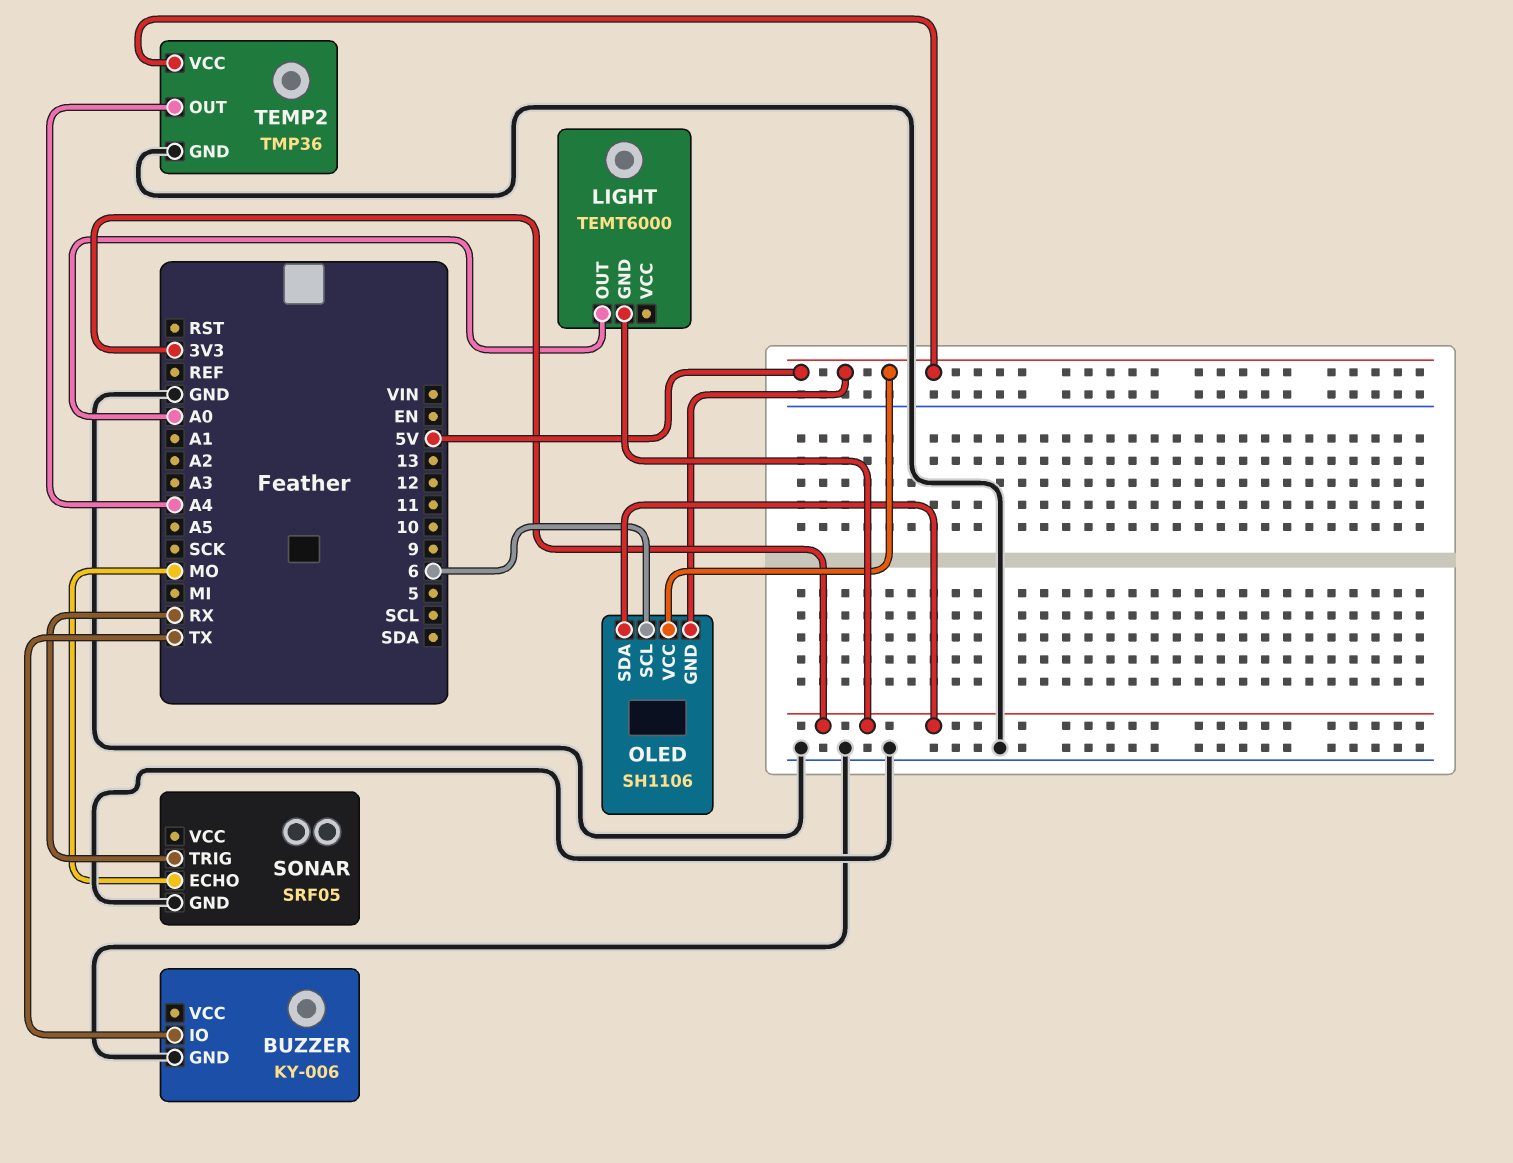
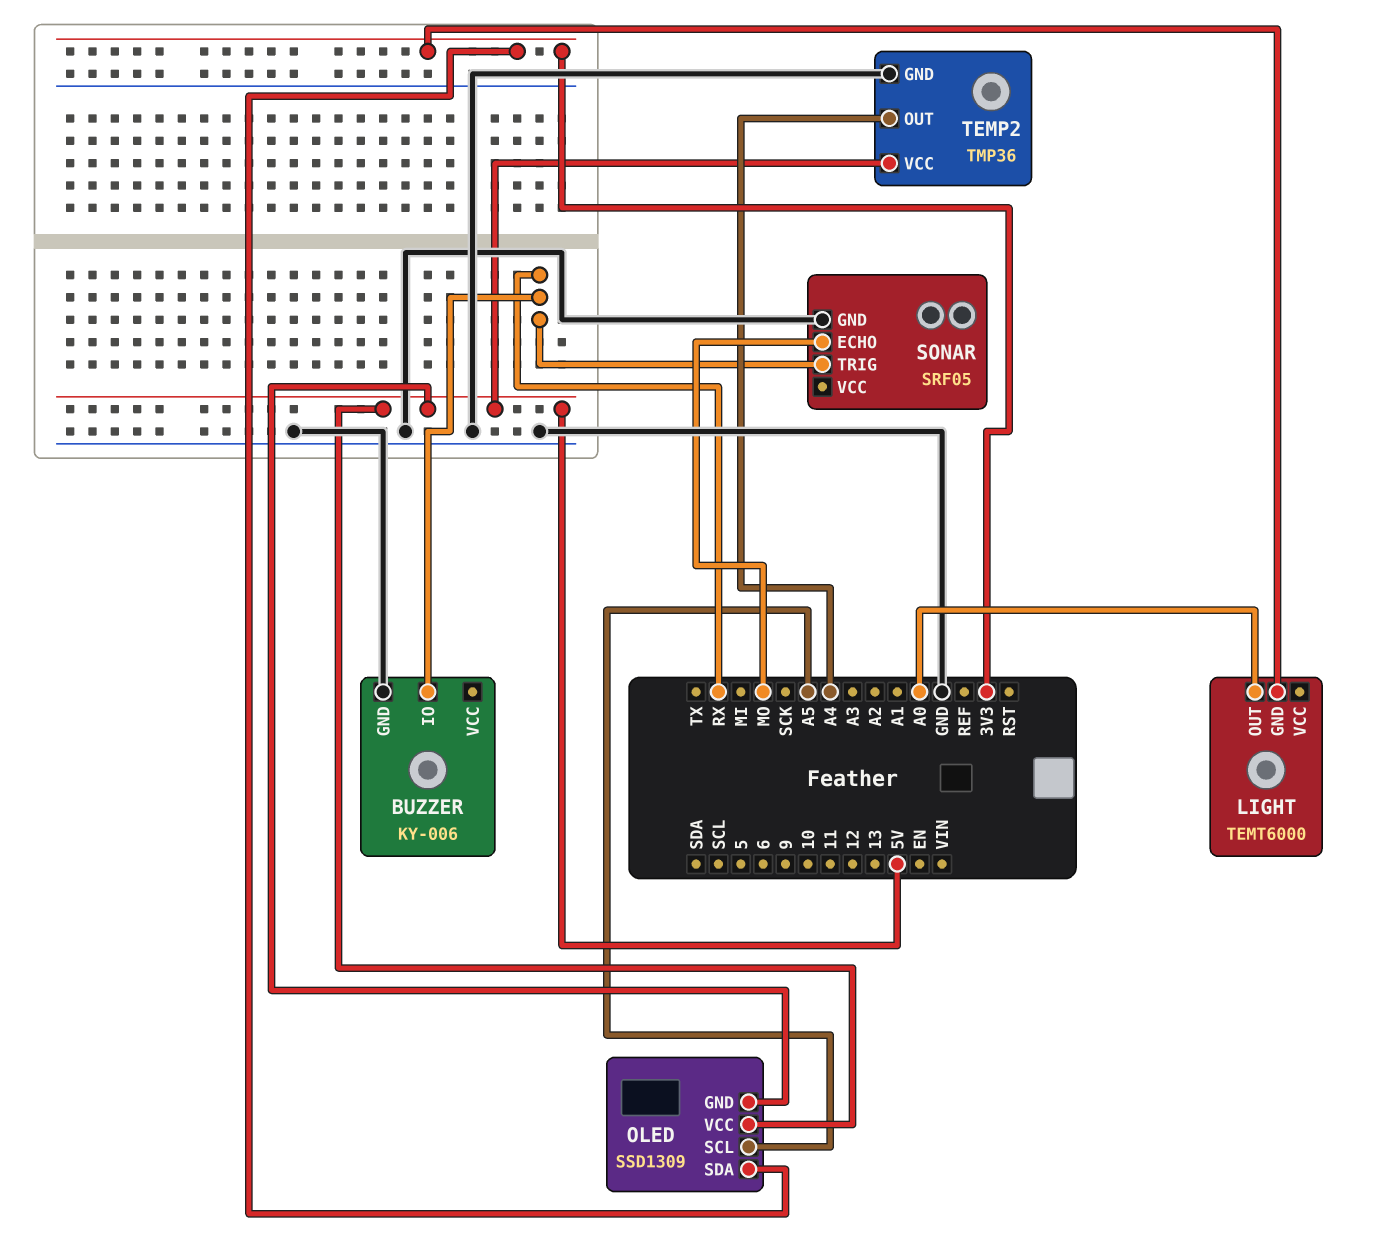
BUZZER pin IO: TX -> RX
OLED: SH1106 -> SSD1309
OLED pin SCL: 6 -> A5

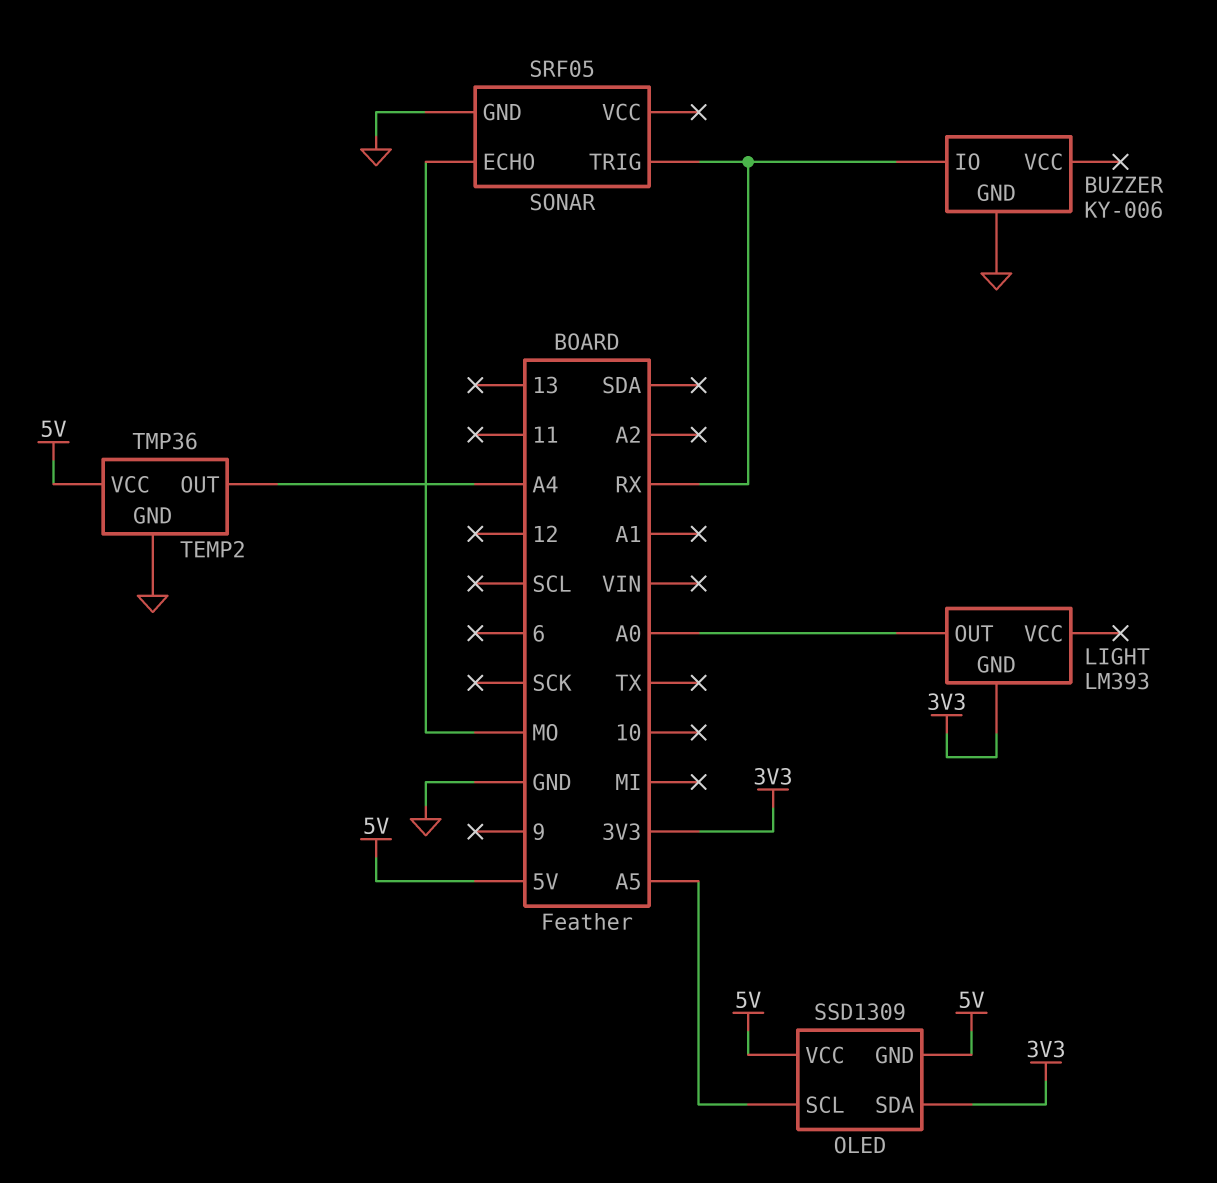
LIGHT: TEMT6000 -> LM393

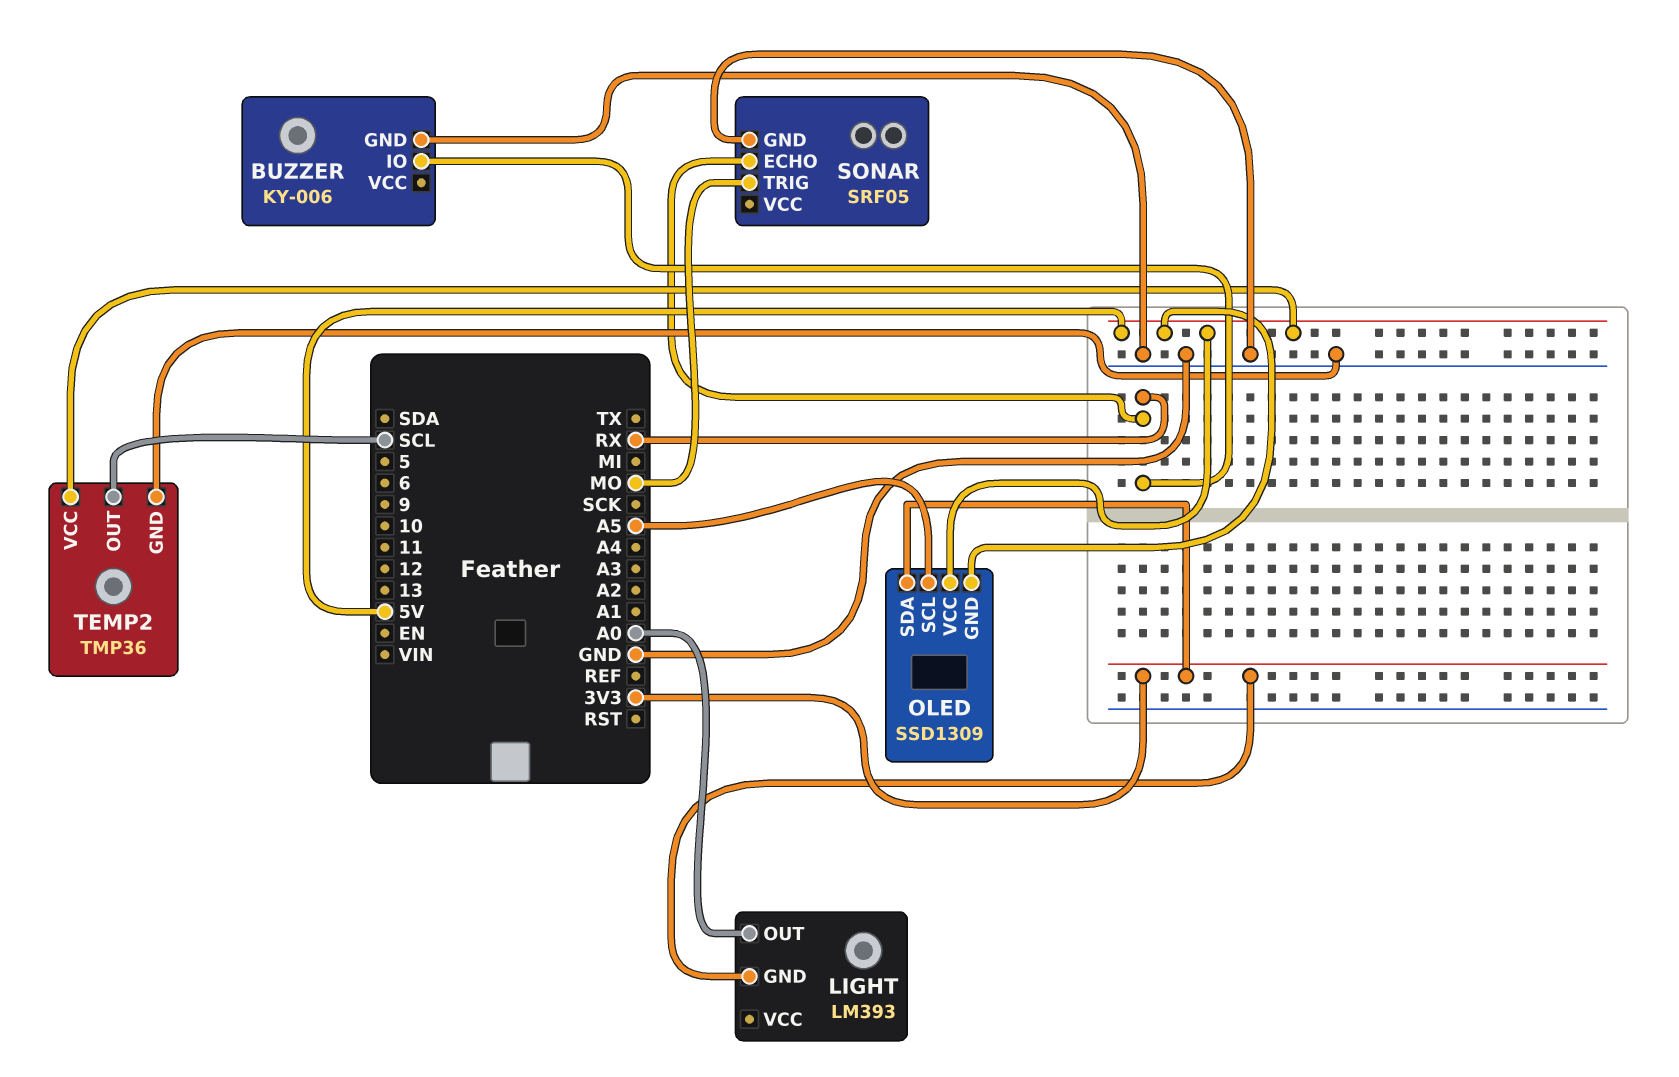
SONAR pin ECHO: MO -> RX
SONAR pin TRIG: RX -> MO
TEMP2 pin OUT: A4 -> SCL

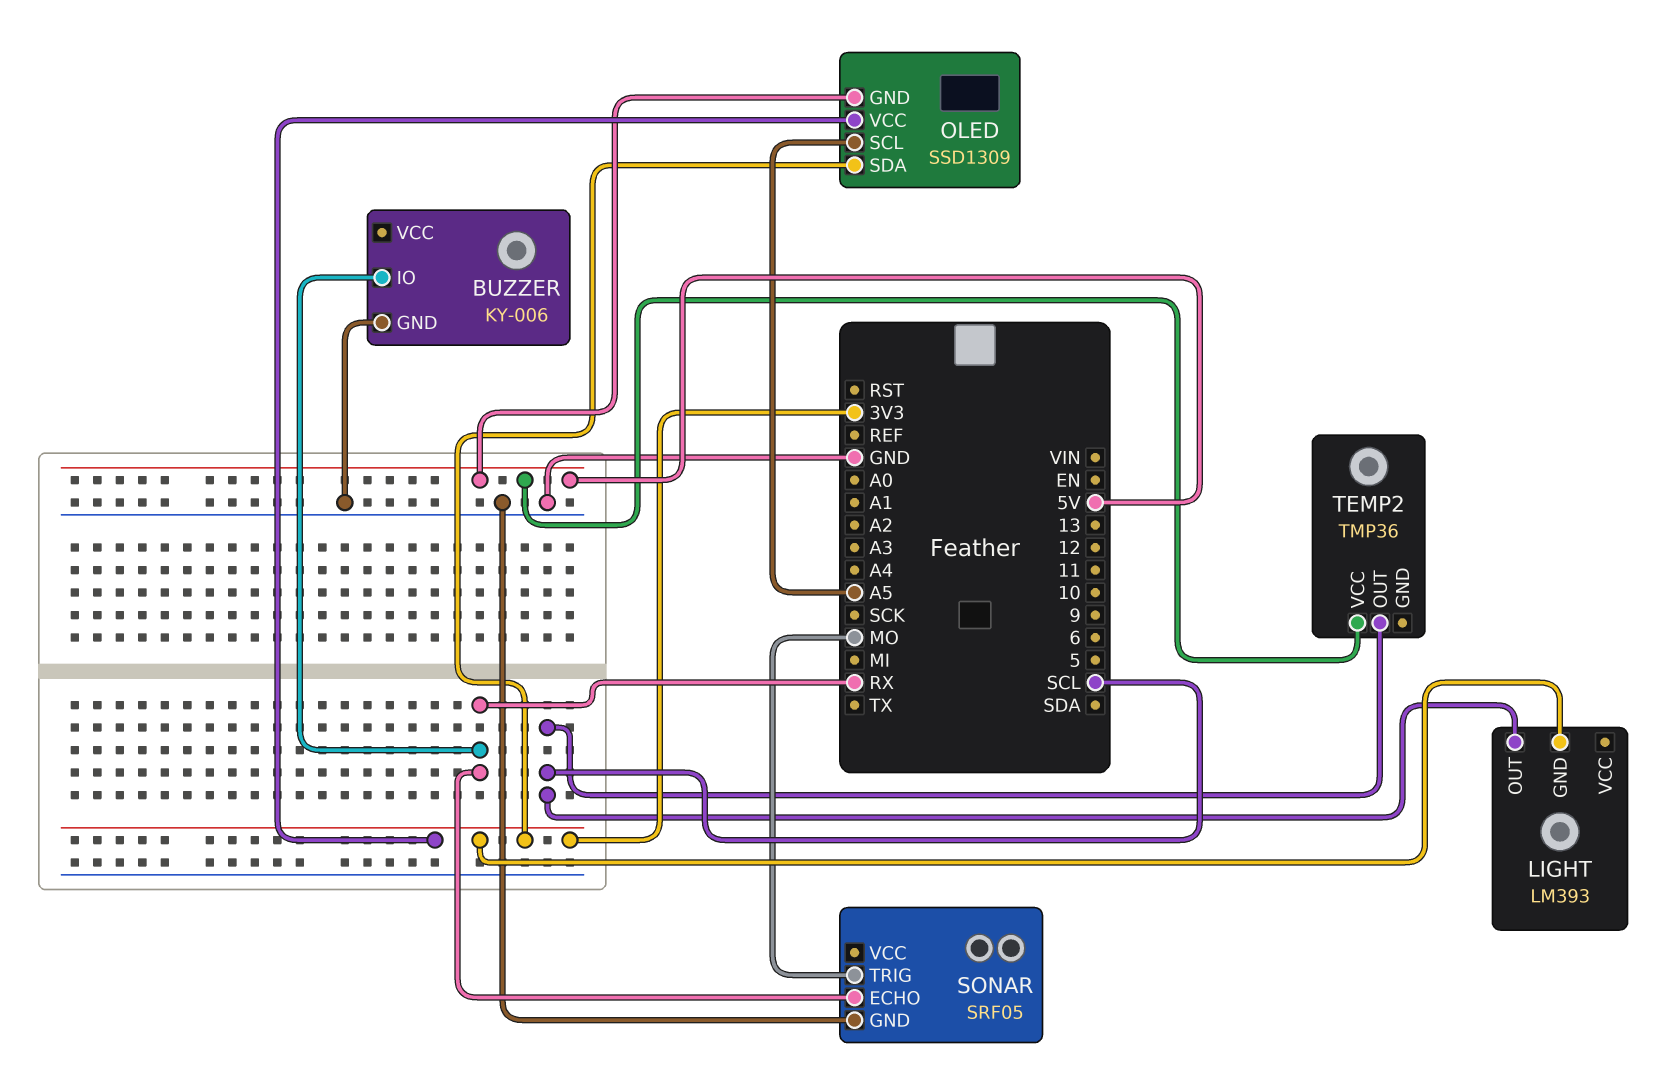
LIGHT pin OUT: A0 -> SCL
OLED pin VCC: 5V -> 3V3
TEMP2 pin GND: GND -> none

